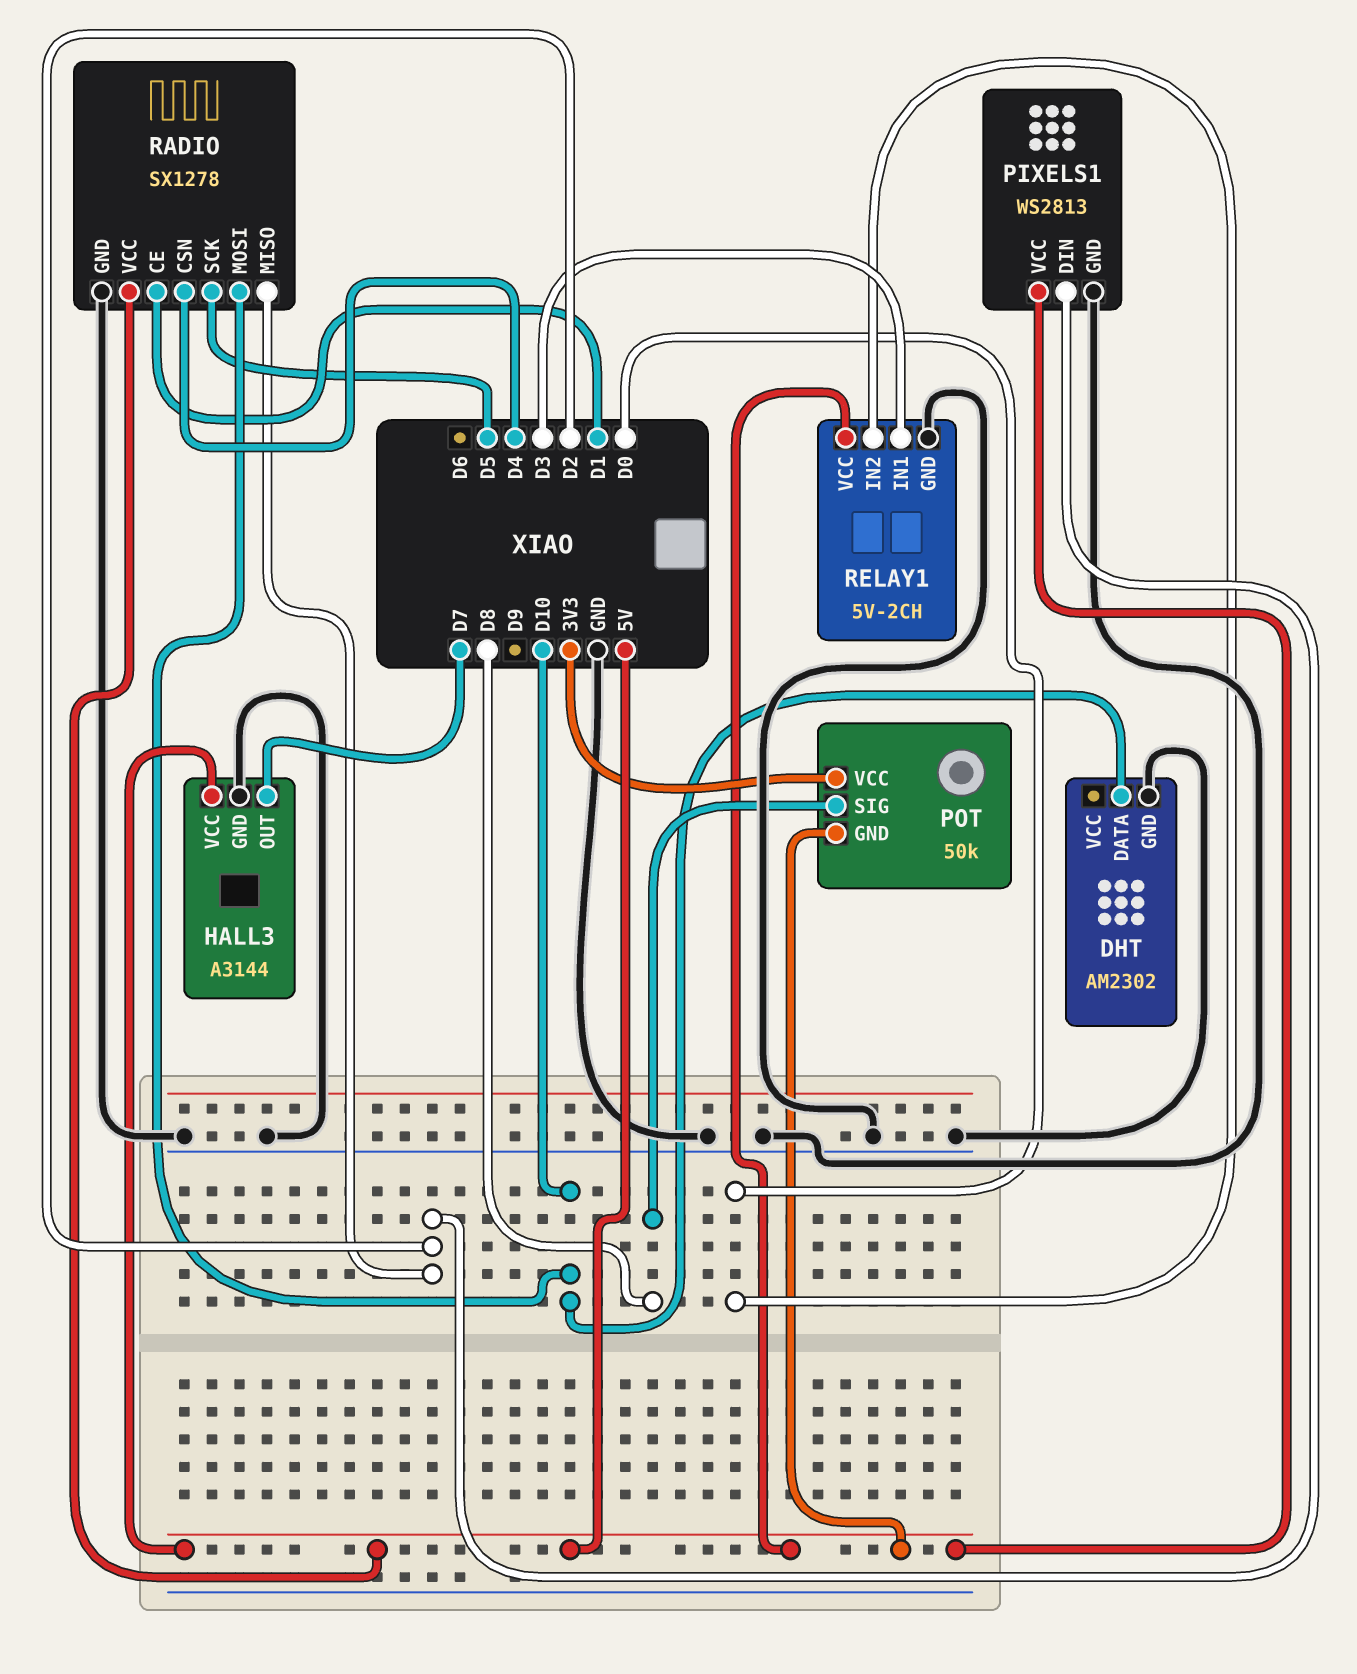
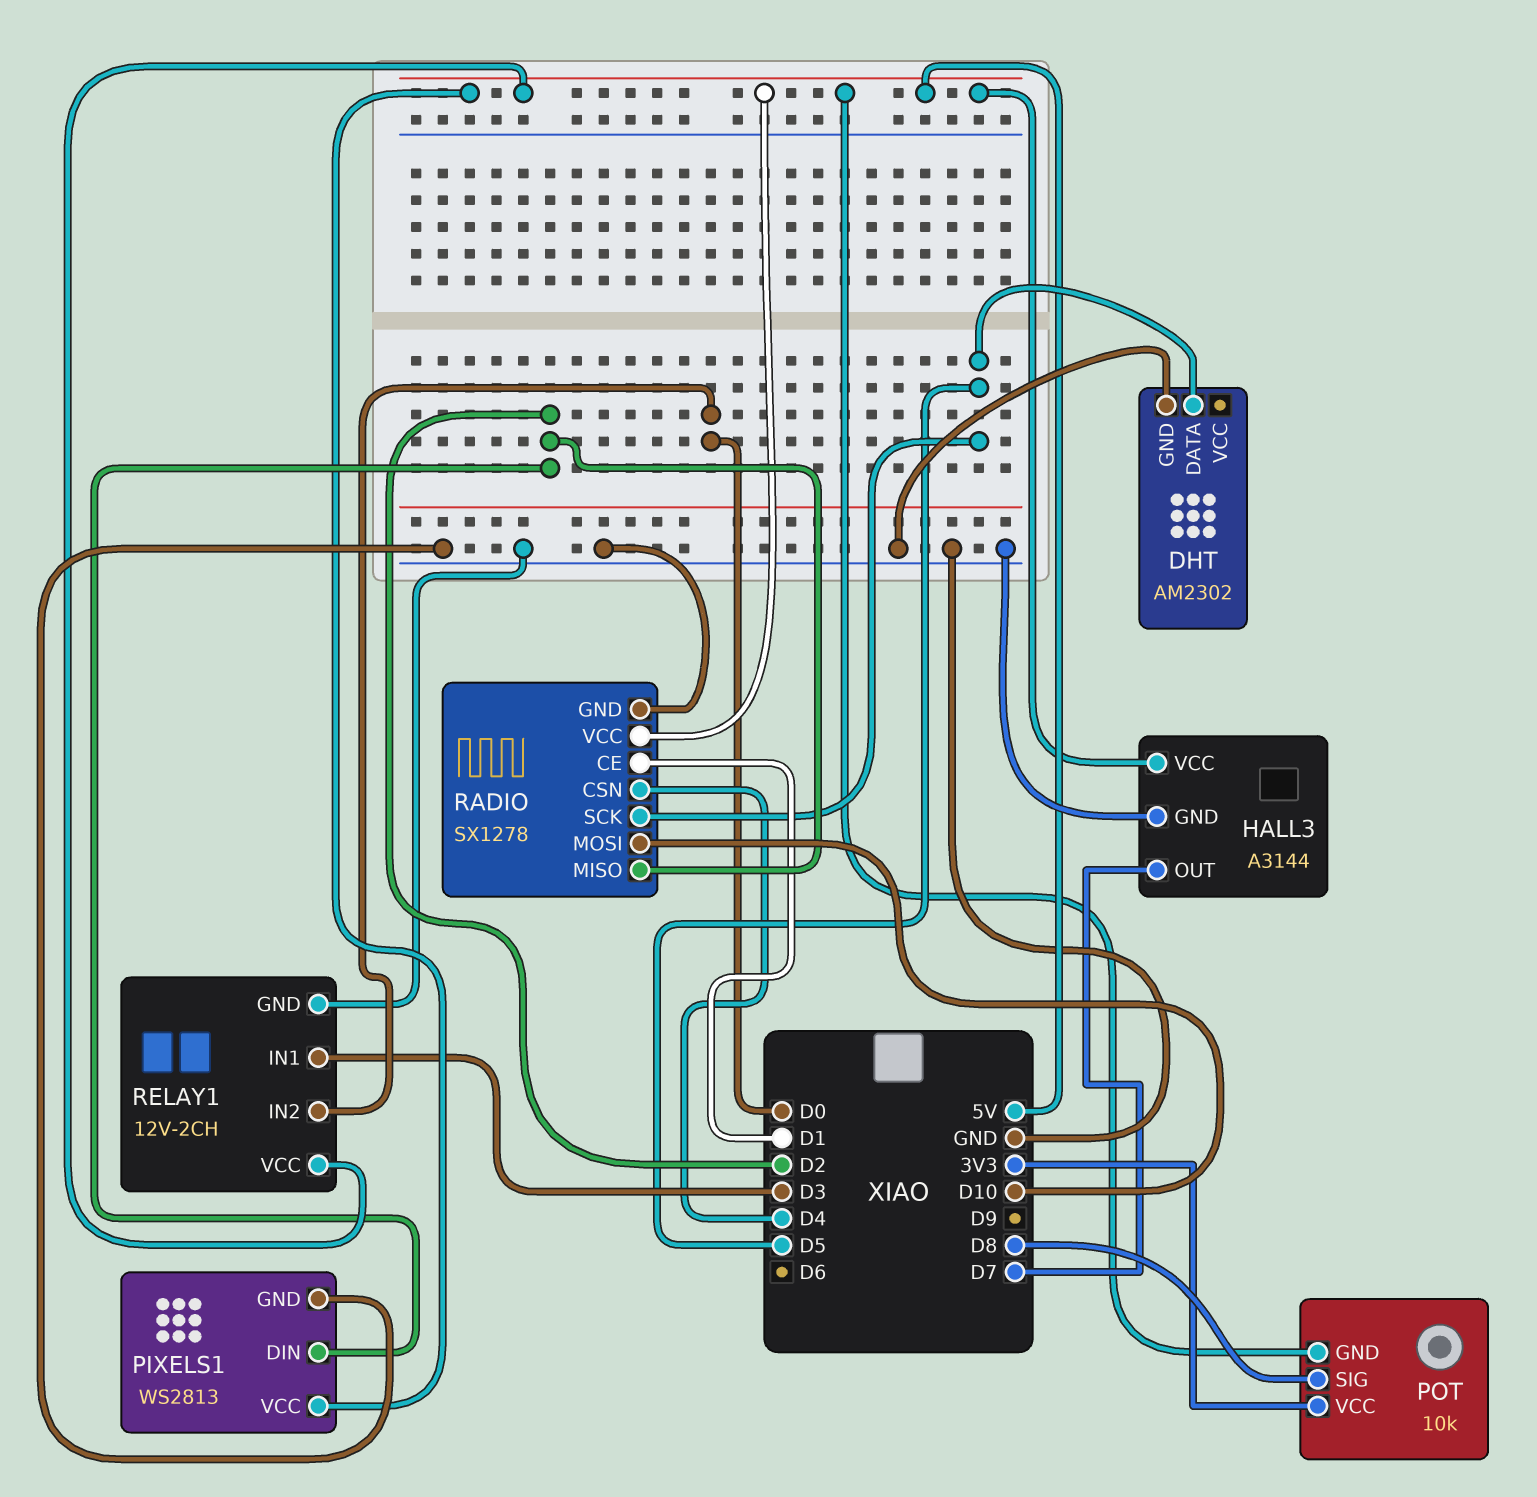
DHT pin DATA: D10 -> D5
POT: 50k -> 10k
RELAY1: 5V-2CH -> 12V-2CH

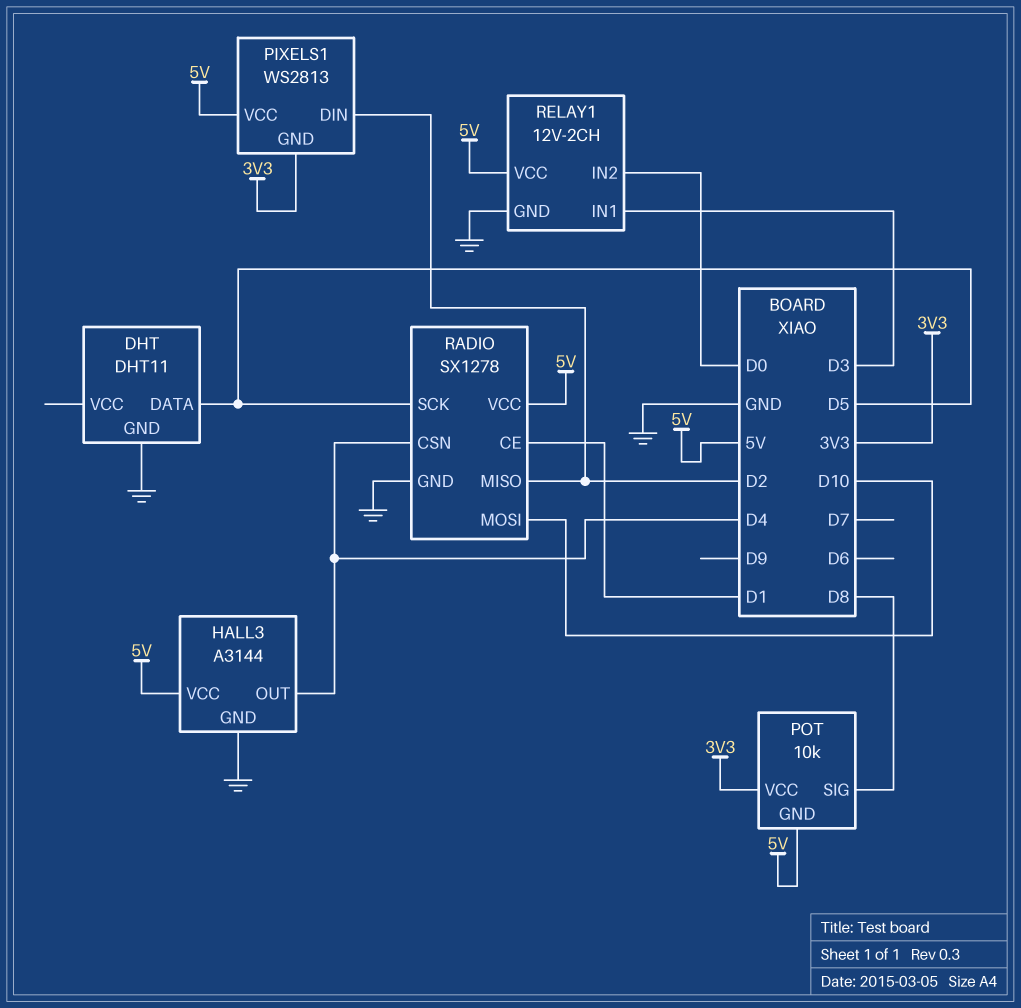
DHT: AM2302 -> DHT11
HALL3 pin OUT: D7 -> D4
PIXELS1 pin GND: GND -> 3V3

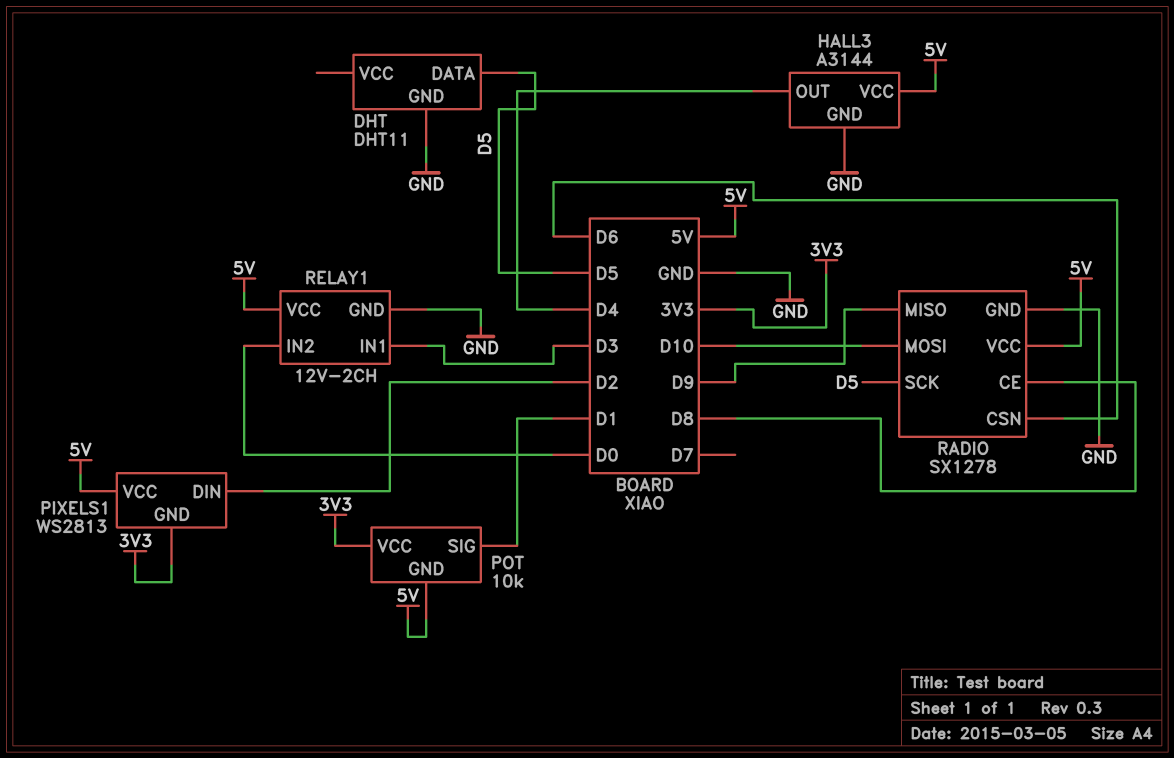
POT pin SIG: D8 -> D1
RADIO pin CE: D1 -> D8
RADIO pin CSN: D4 -> D6
RADIO pin MISO: D2 -> D9

